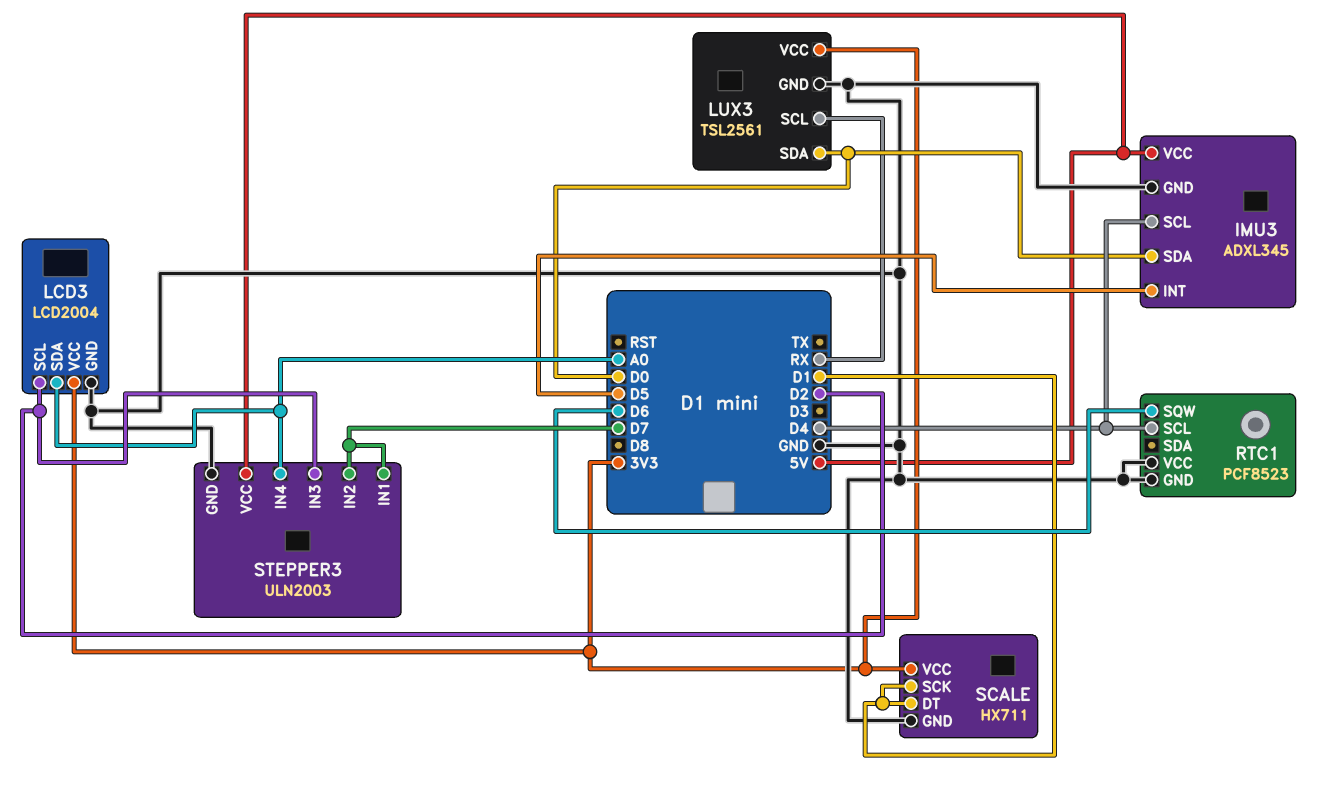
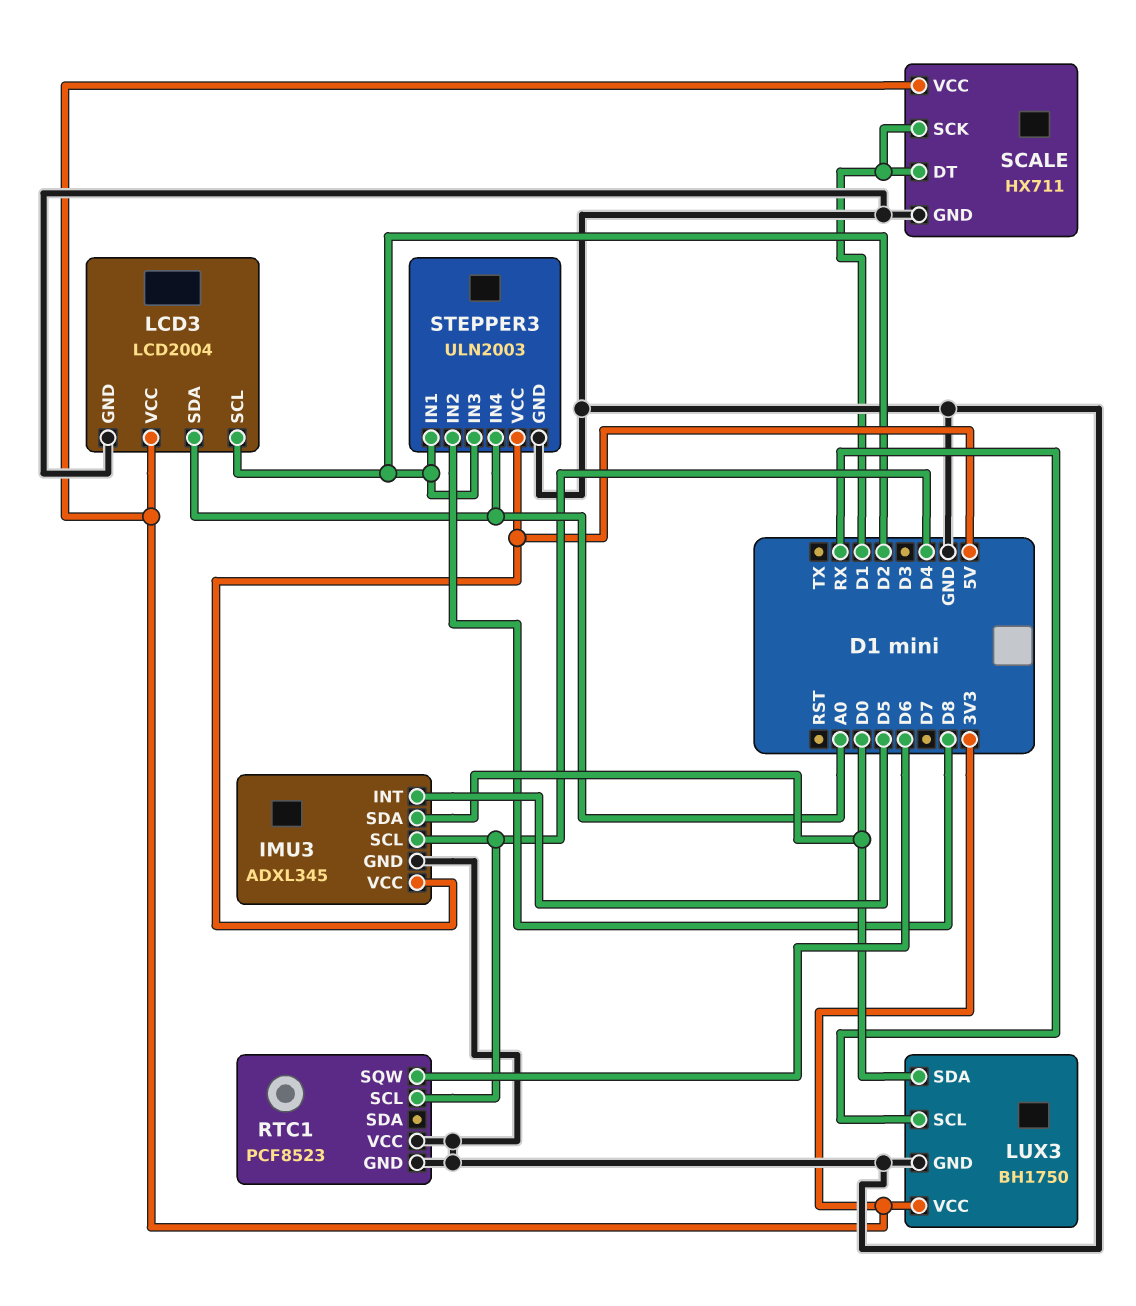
LUX3: TSL2561 -> BH1750
STEPPER3 pin IN1: D7 -> D2
STEPPER3 pin IN2: D7 -> D8

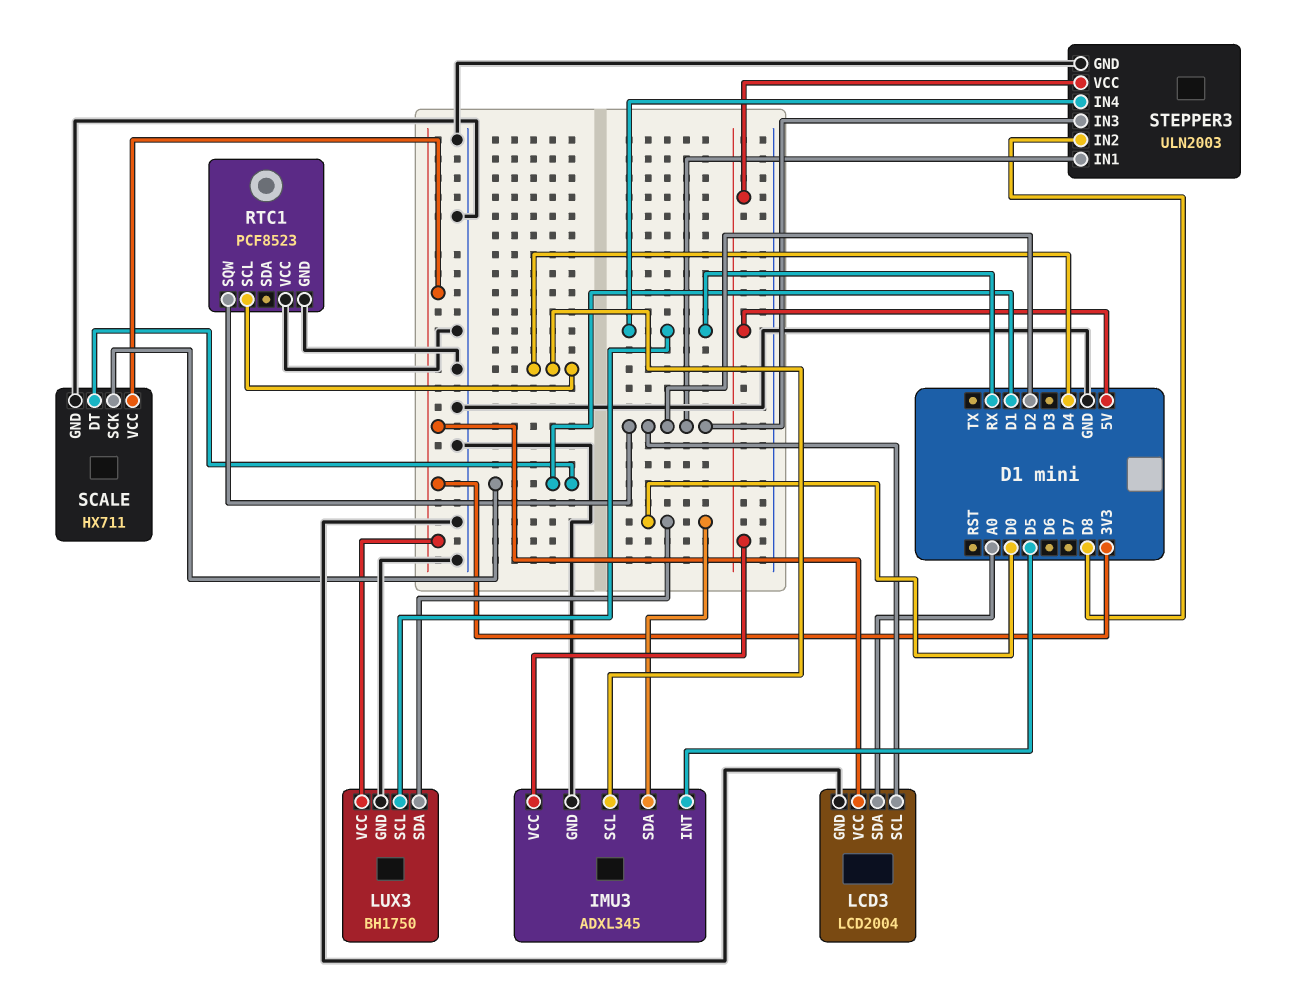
RTC1 pin SQW: D6 -> D2
STEPPER3 pin IN4: A0 -> RX

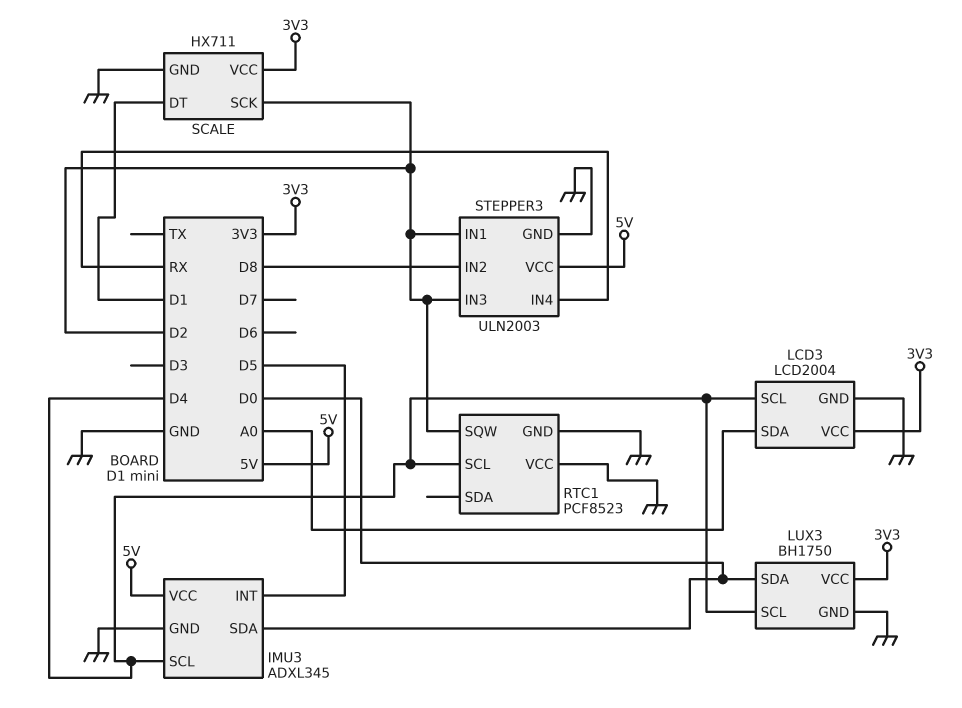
LCD3 pin SCL: D2 -> D4
LUX3 pin SCL: RX -> D4
SCALE pin SCK: D1 -> D2

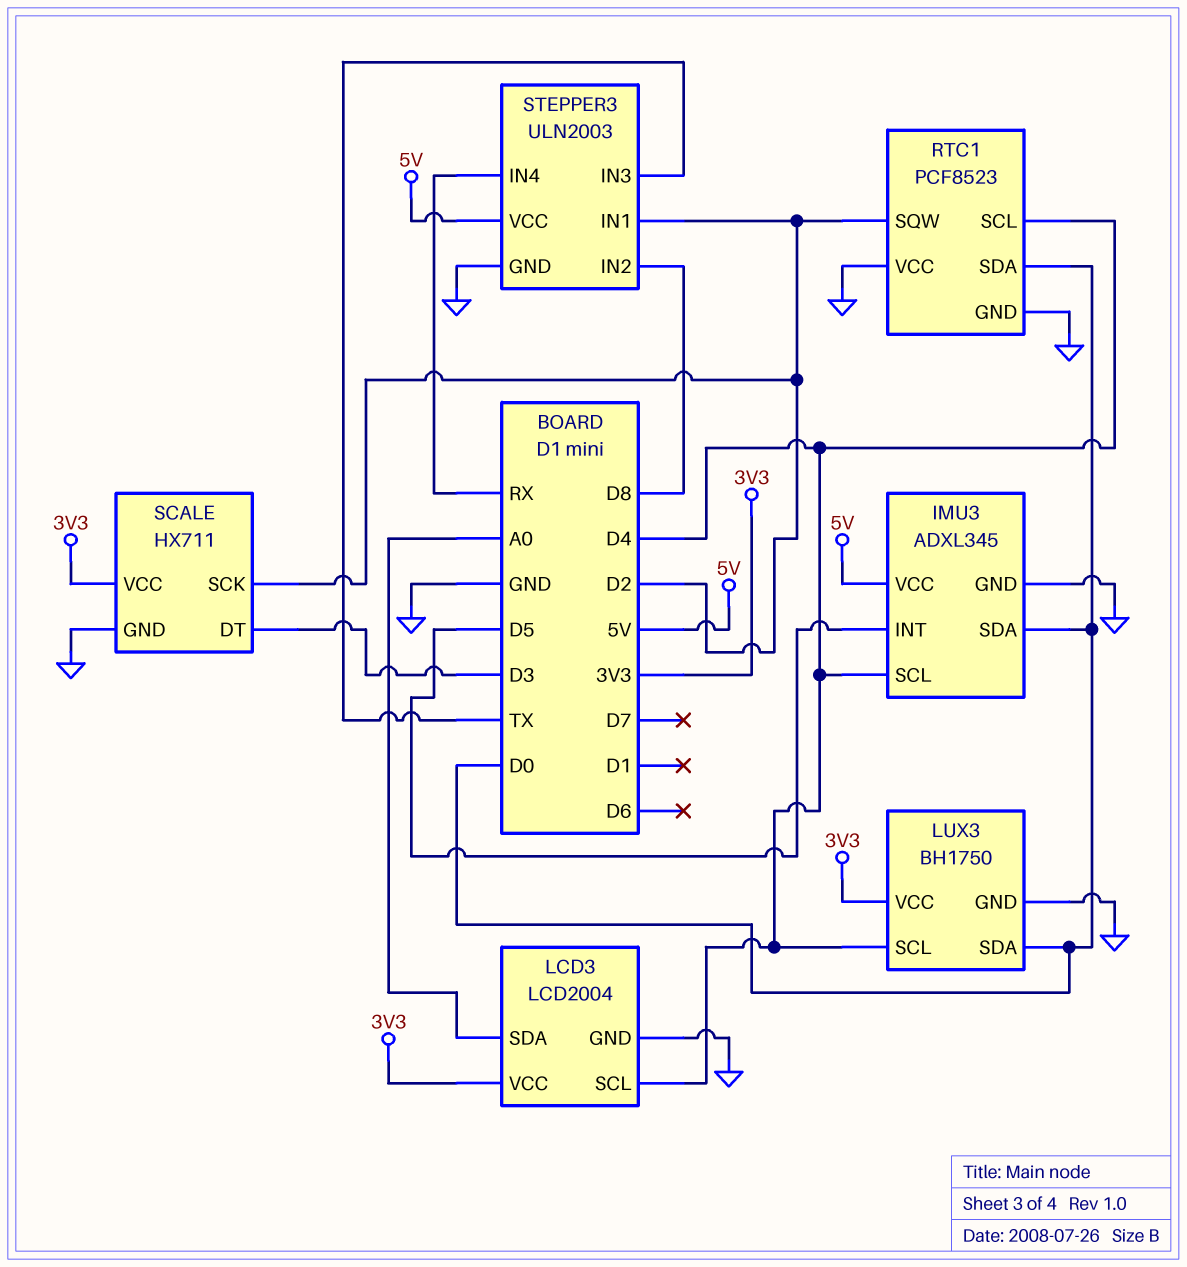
RTC1 pin SDA: none -> D0
SCALE pin DT: D1 -> D3
STEPPER3 pin IN3: D2 -> TX

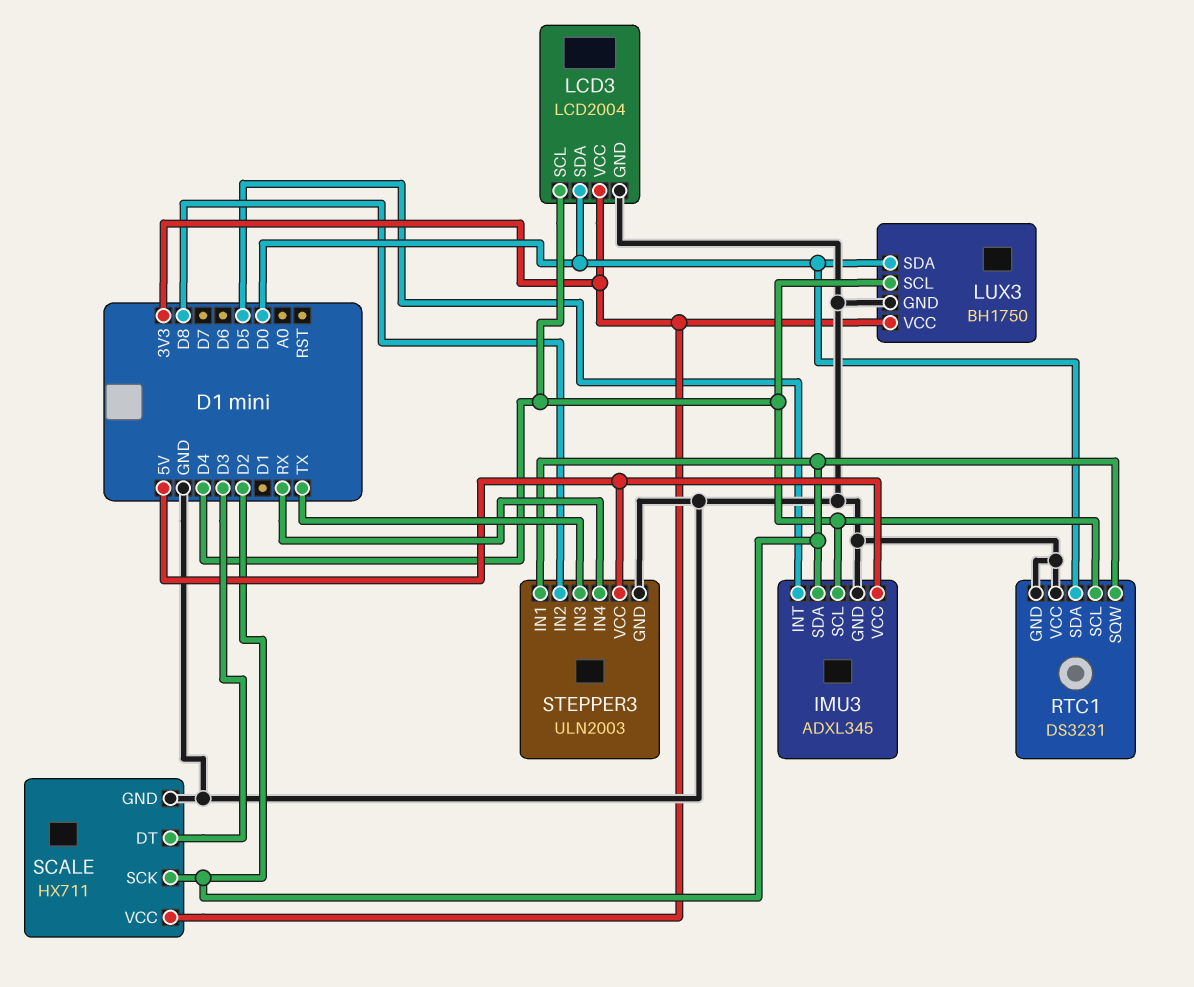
IMU3 pin SDA: D0 -> D2
LCD3 pin SDA: A0 -> D0
RTC1: PCF8523 -> DS3231

